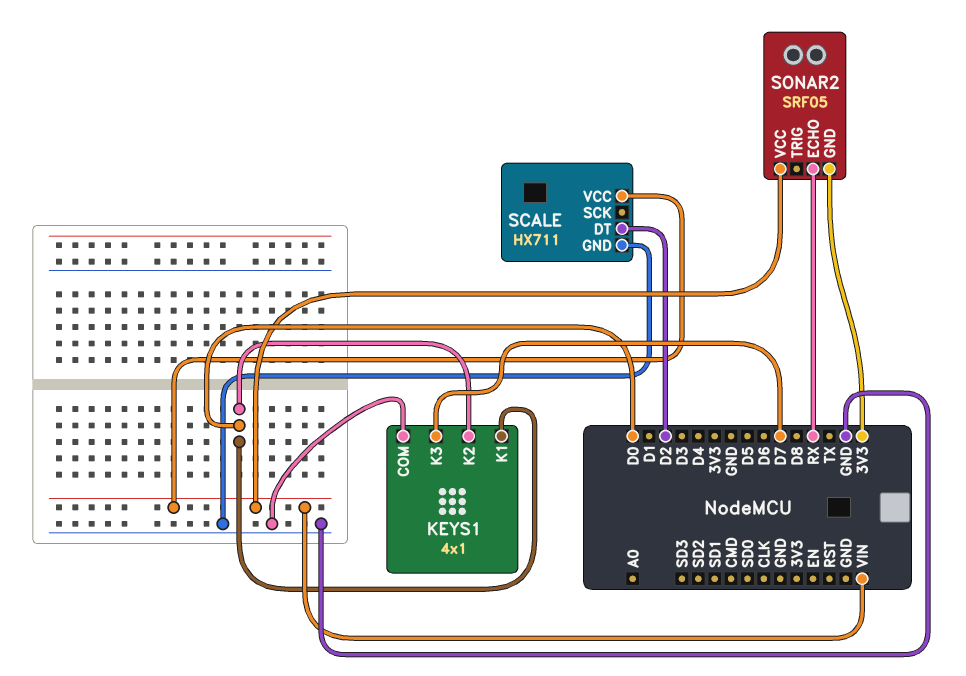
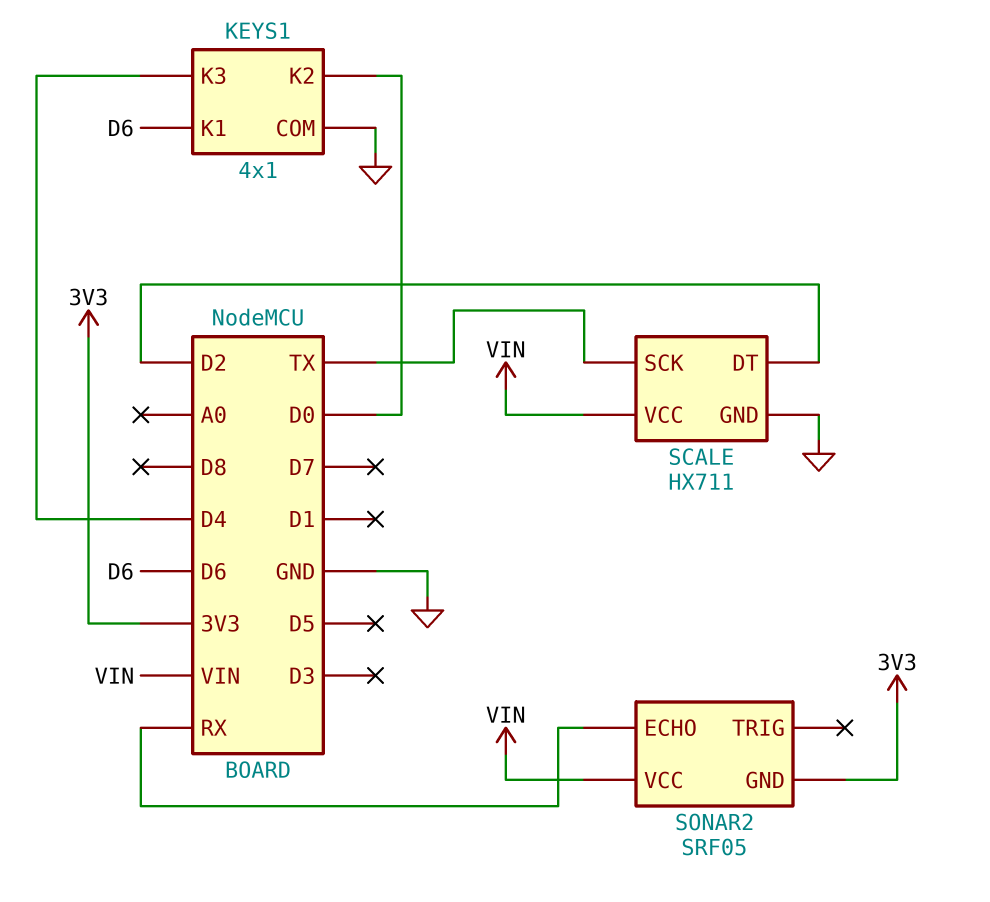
KEYS1 pin K1: D0 -> D6
KEYS1 pin K3: D7 -> D4
SCALE pin SCK: none -> TX

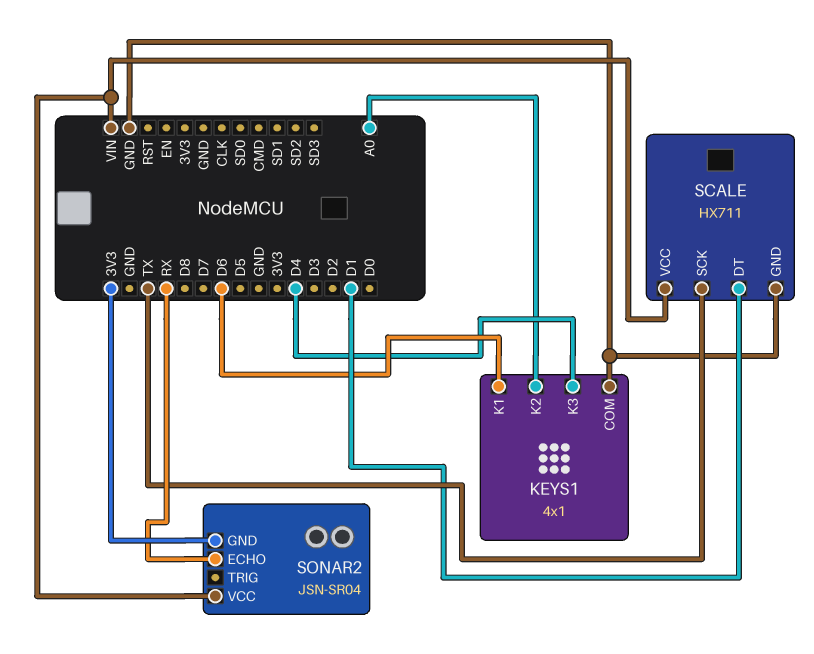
KEYS1 pin K2: D0 -> A0
SCALE pin DT: D2 -> D1
SONAR2: SRF05 -> JSN-SR04

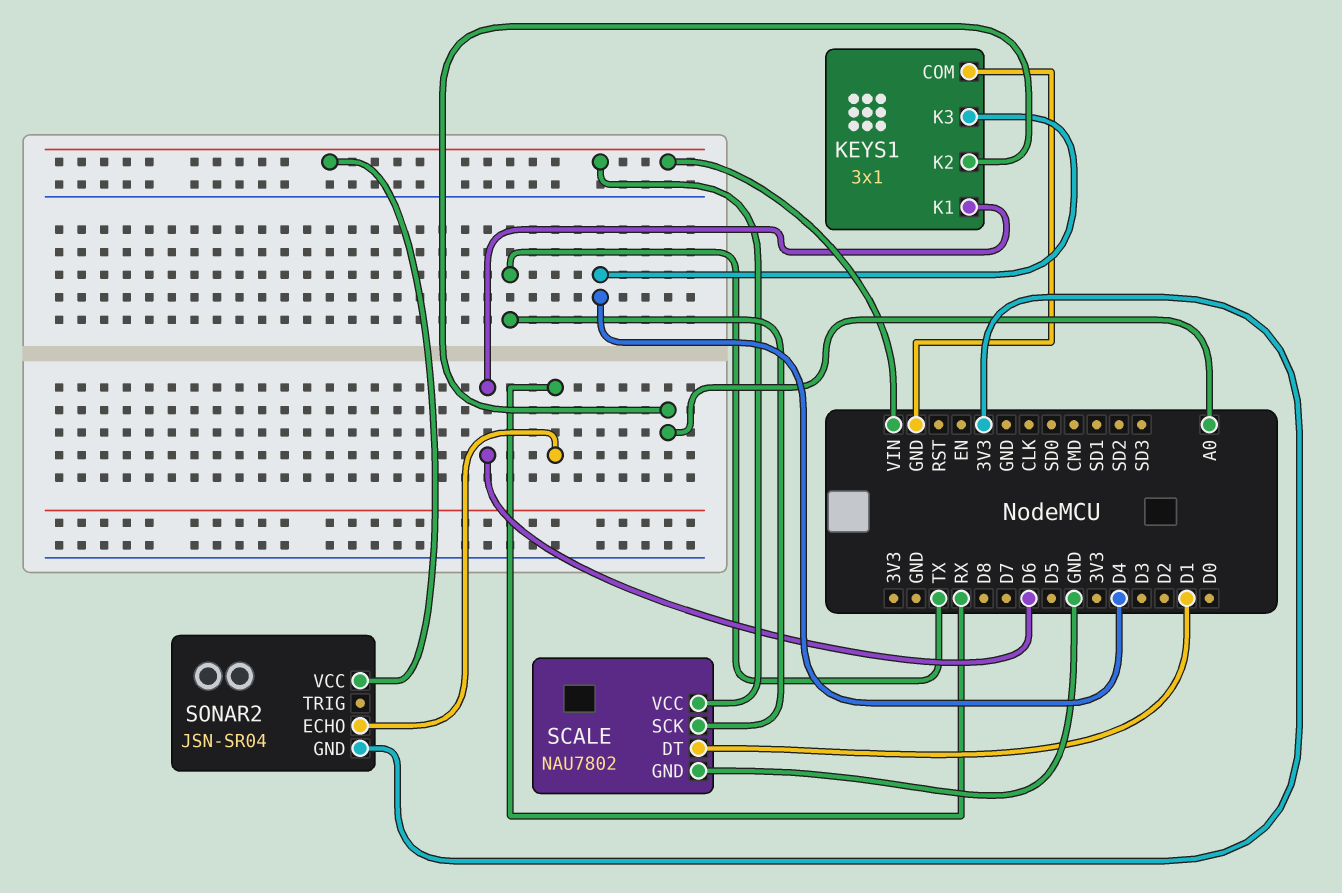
KEYS1: 4x1 -> 3x1
SCALE: HX711 -> NAU7802

